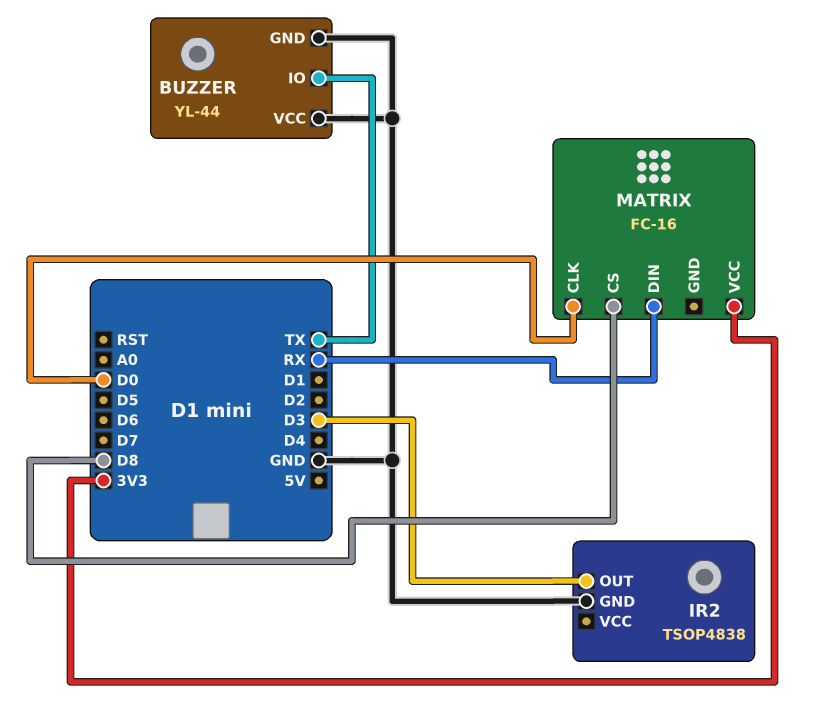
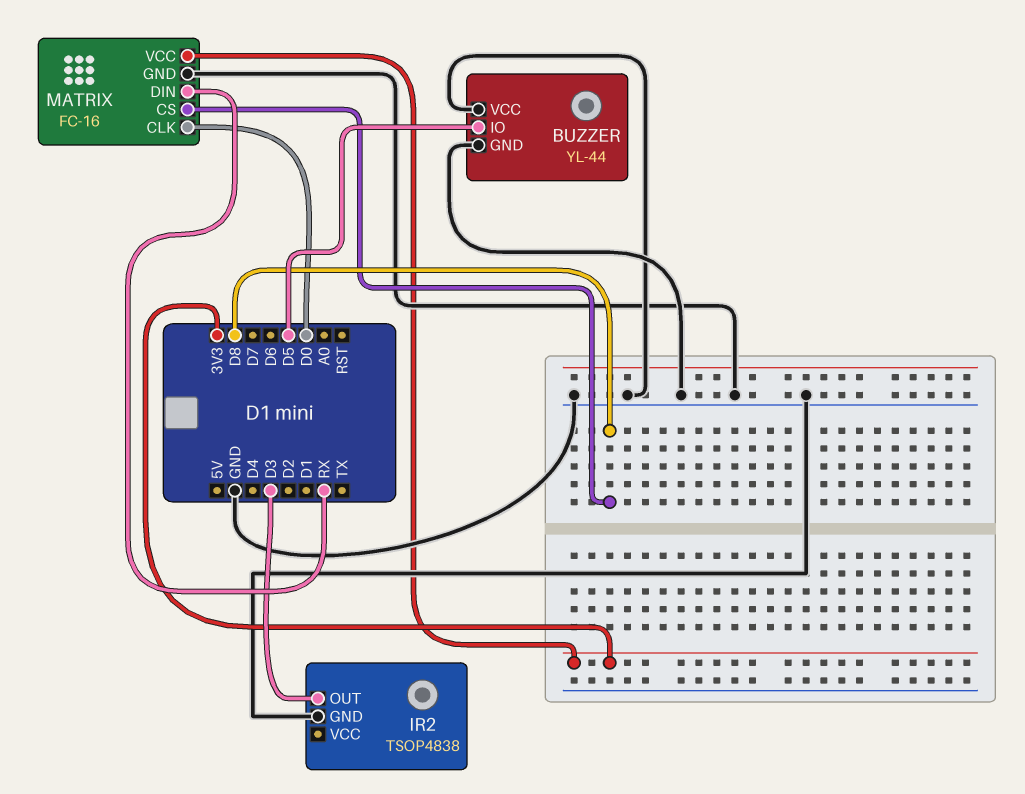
BUZZER pin IO: TX -> D5
MATRIX pin GND: none -> GND

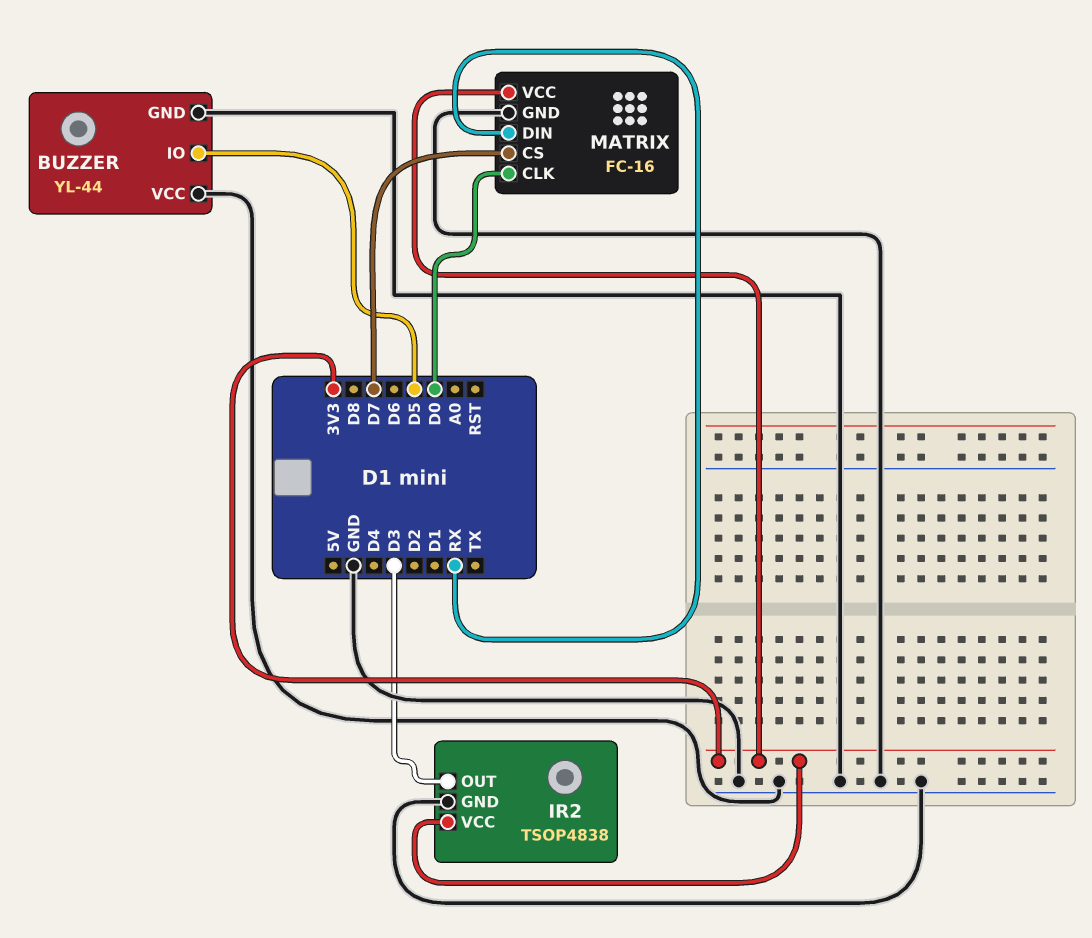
IR2 pin VCC: none -> 3V3
MATRIX pin CS: D8 -> D7

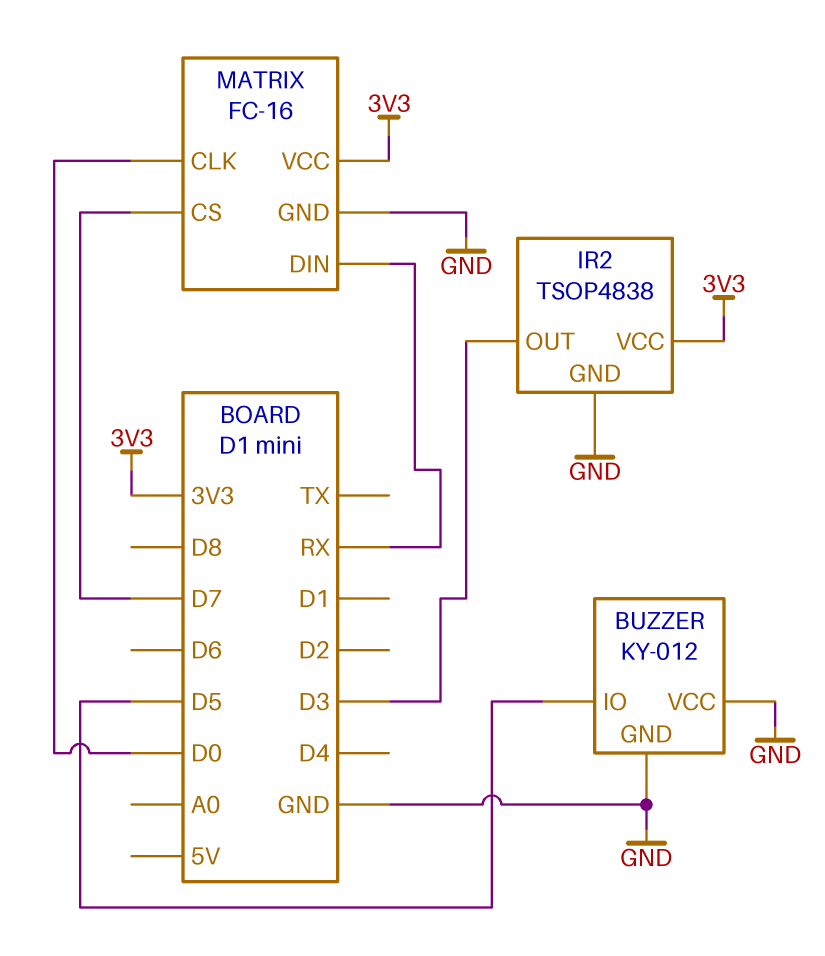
BUZZER: YL-44 -> KY-012

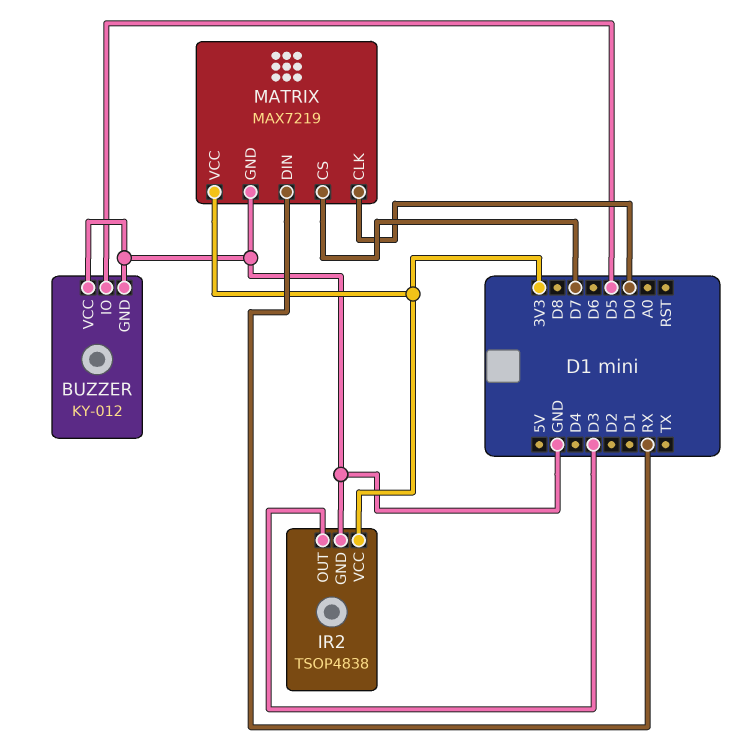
MATRIX: FC-16 -> MAX7219

